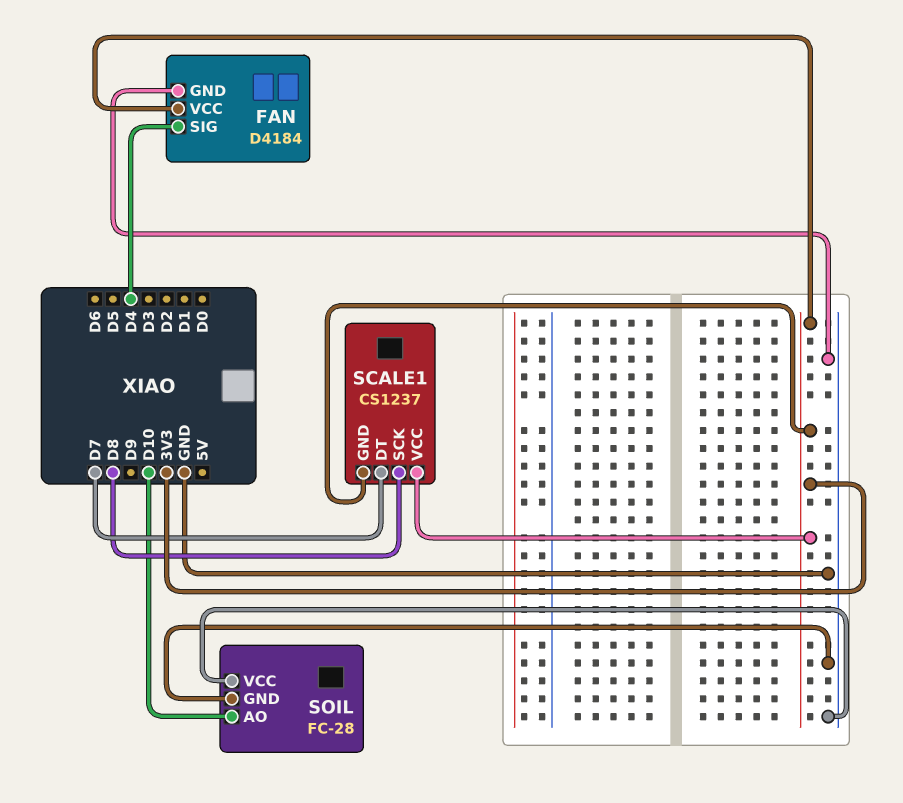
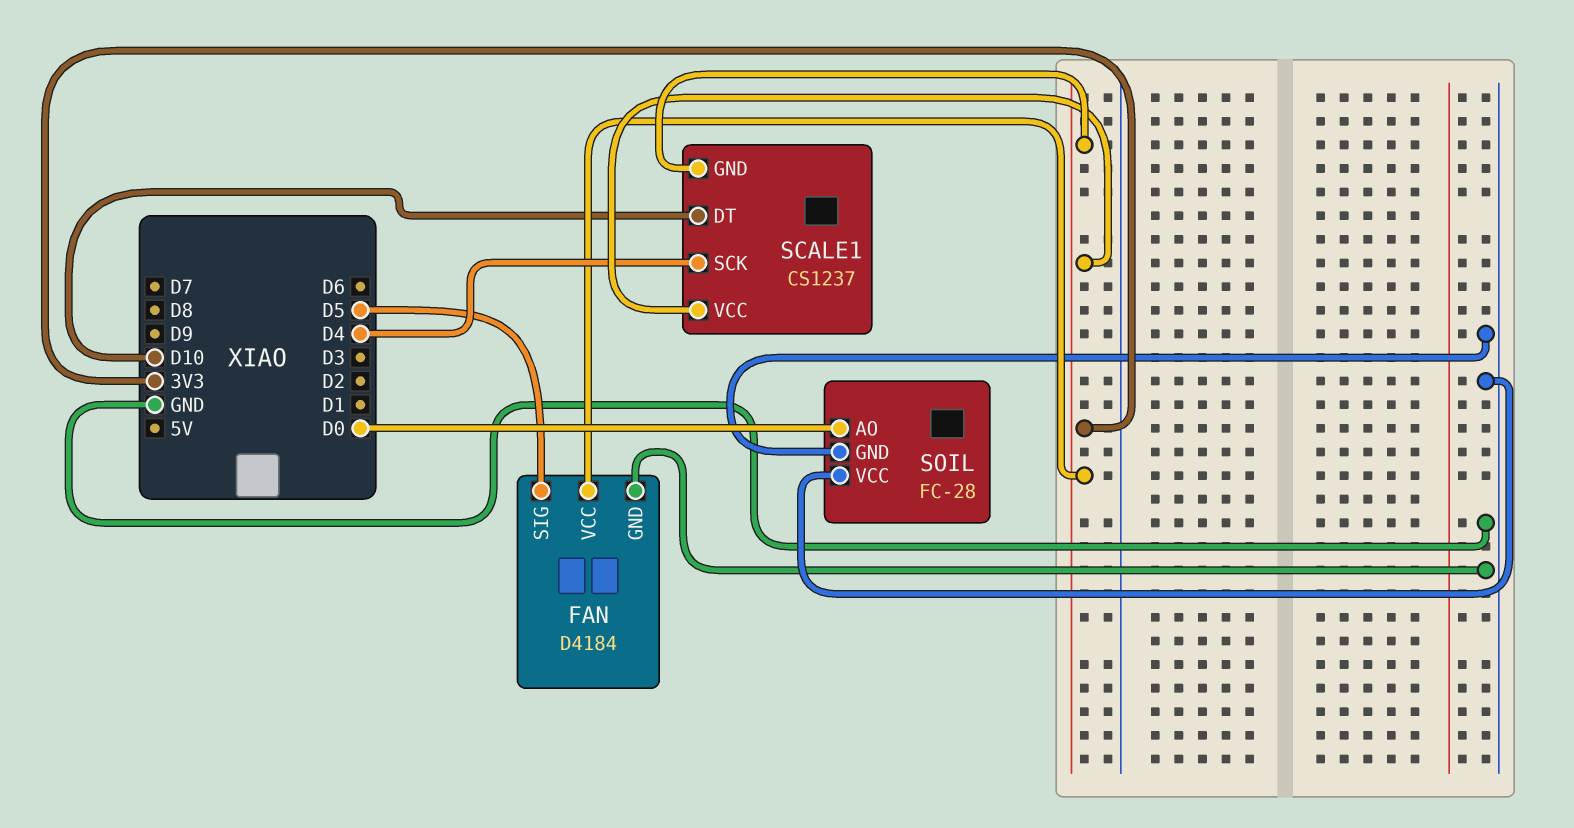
FAN pin SIG: D4 -> D5
SCALE1 pin DT: D7 -> D10
SCALE1 pin SCK: D8 -> D4
SOIL pin AO: D10 -> D0

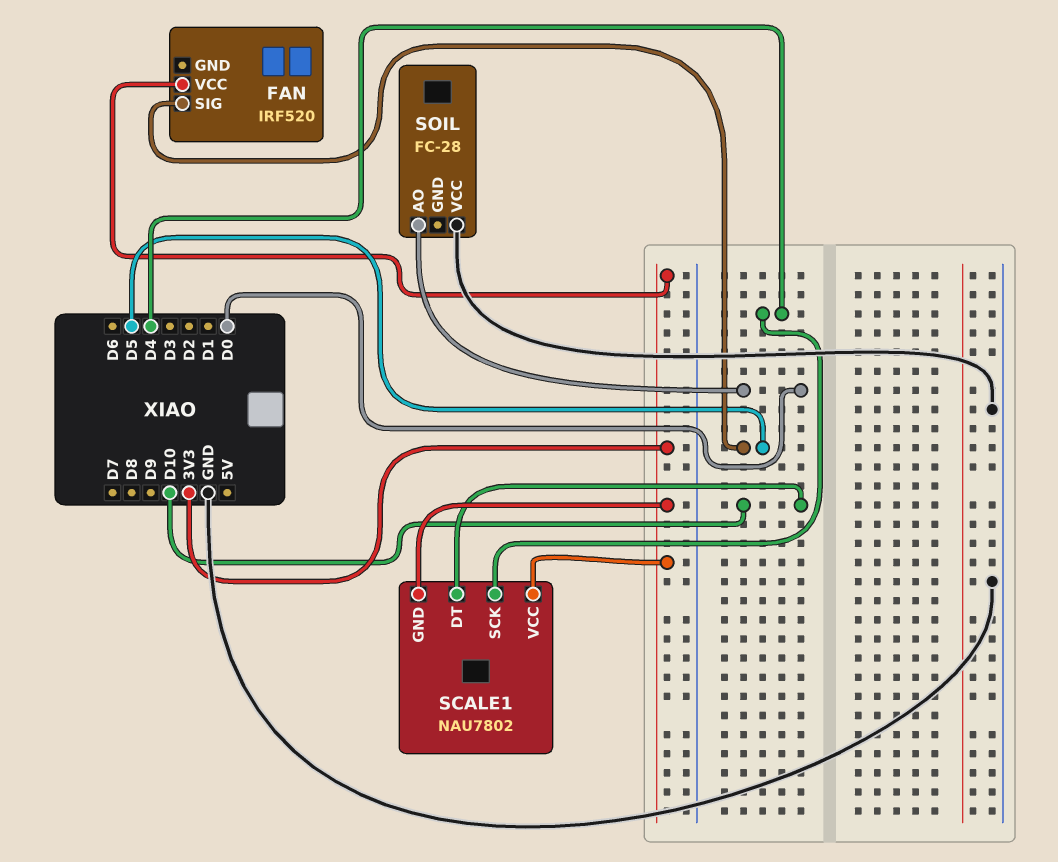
FAN: D4184 -> IRF520
FAN pin GND: GND -> none
SCALE1: CS1237 -> NAU7802
SOIL pin GND: GND -> none

